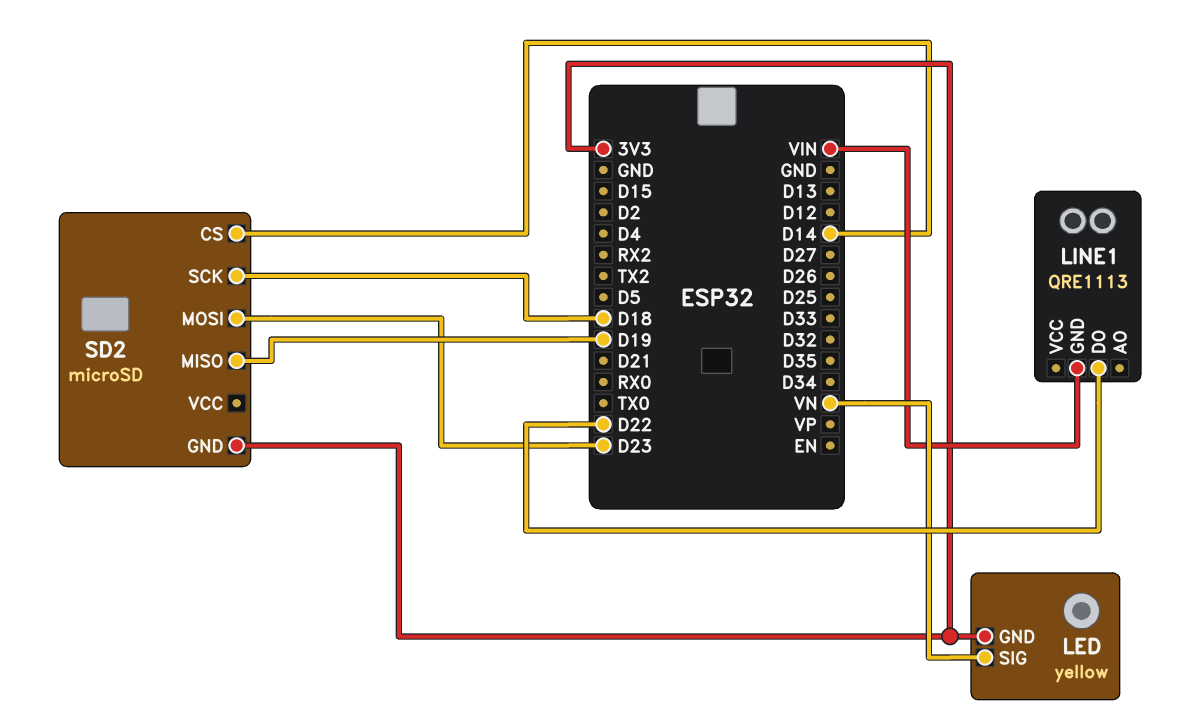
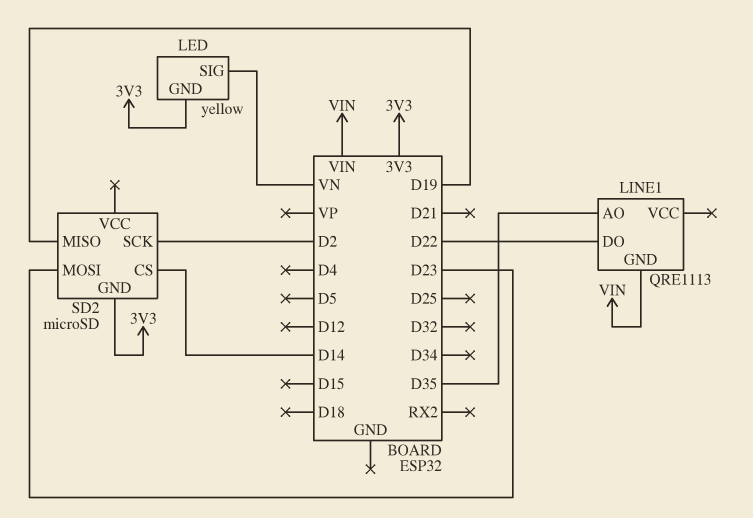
LINE1 pin AO: none -> D35
SD2 pin SCK: D18 -> D2

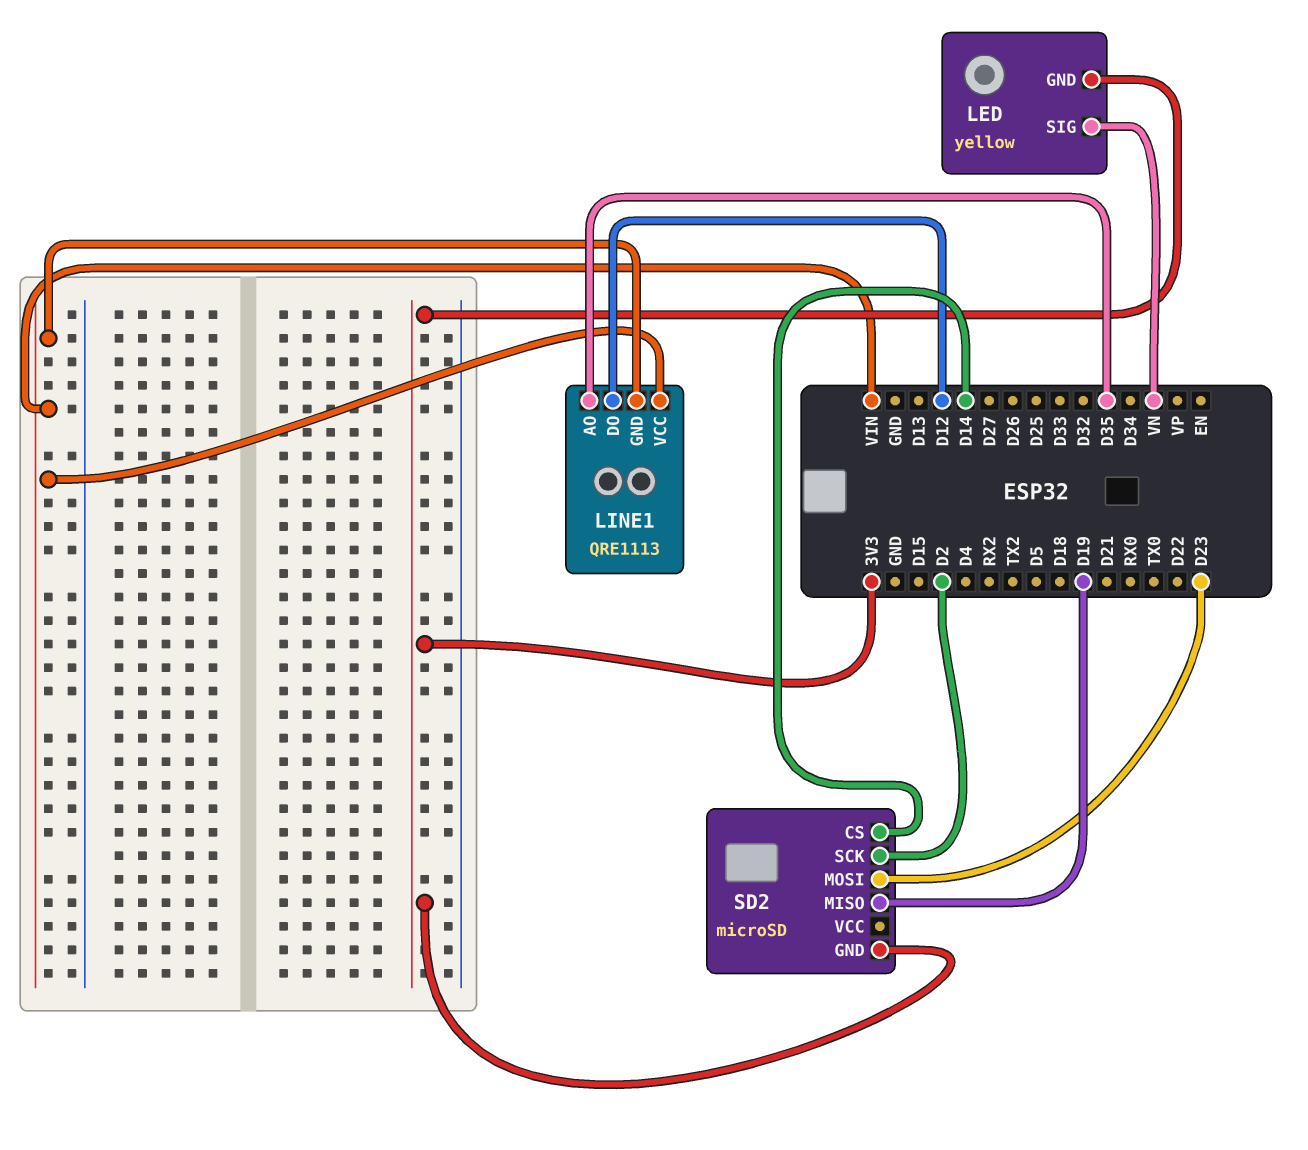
LINE1 pin DO: D22 -> D12
LINE1 pin VCC: none -> VIN

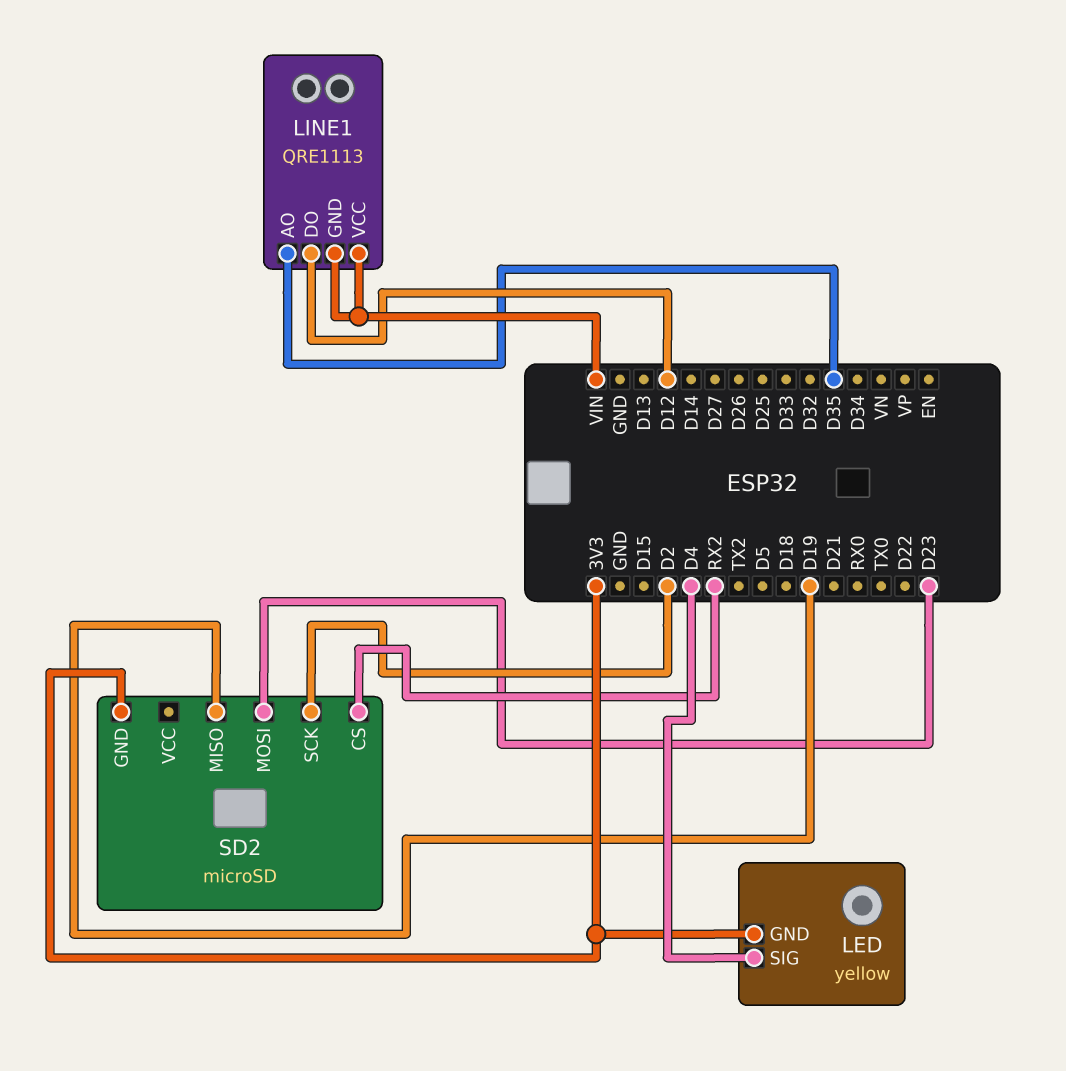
LED pin SIG: VN -> D4
SD2 pin CS: D14 -> RX2

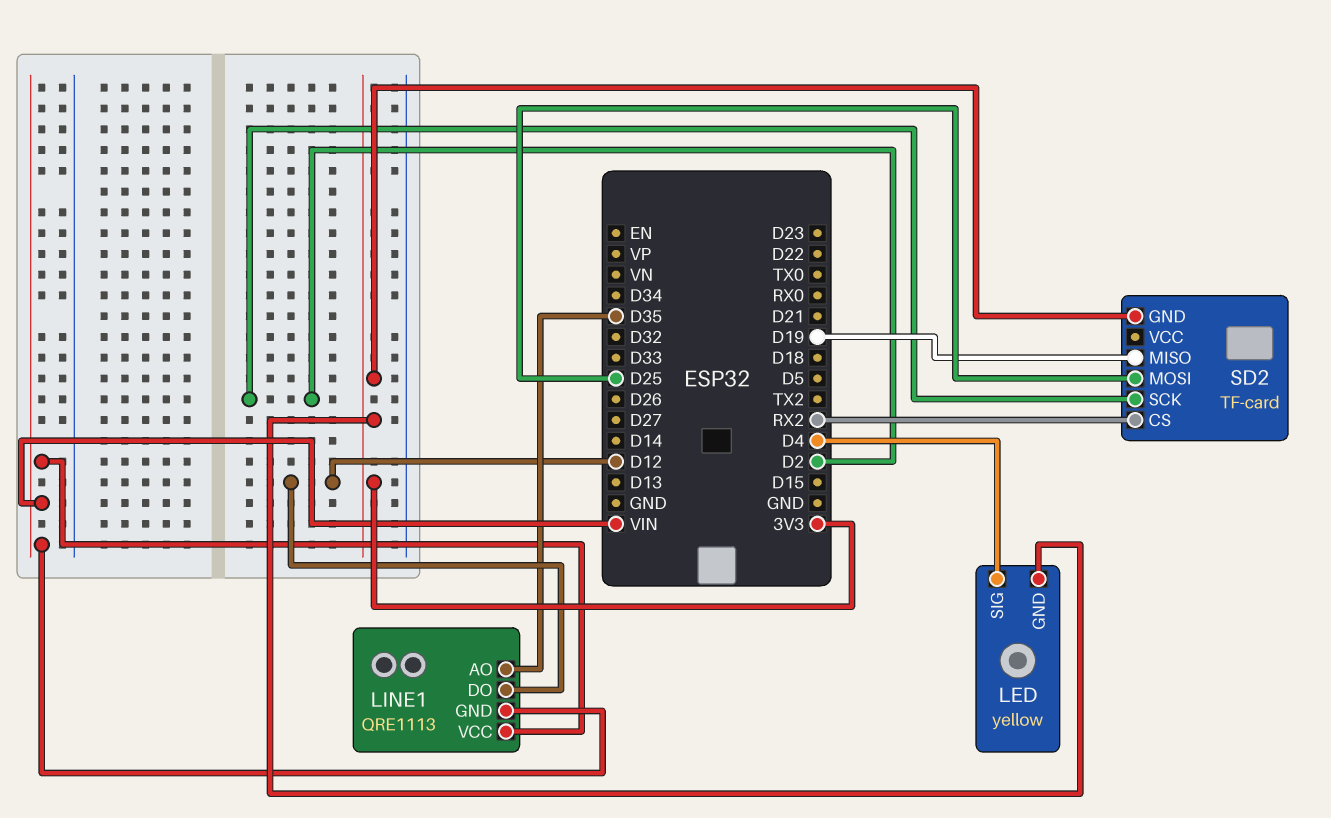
SD2: microSD -> TF-card
SD2 pin MOSI: D23 -> D25

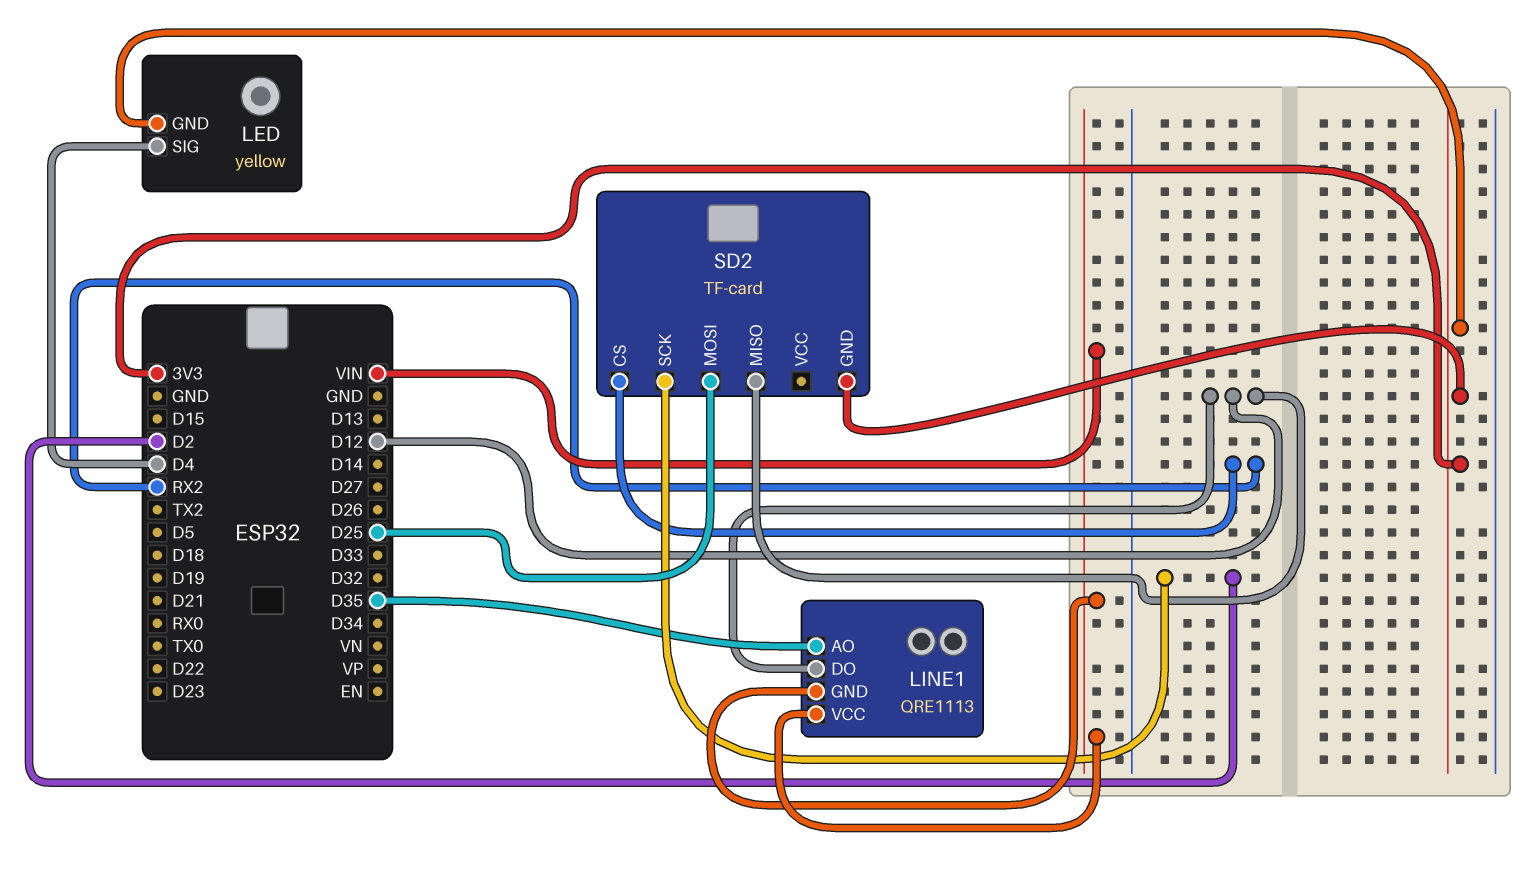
SD2 pin MISO: D19 -> D12

